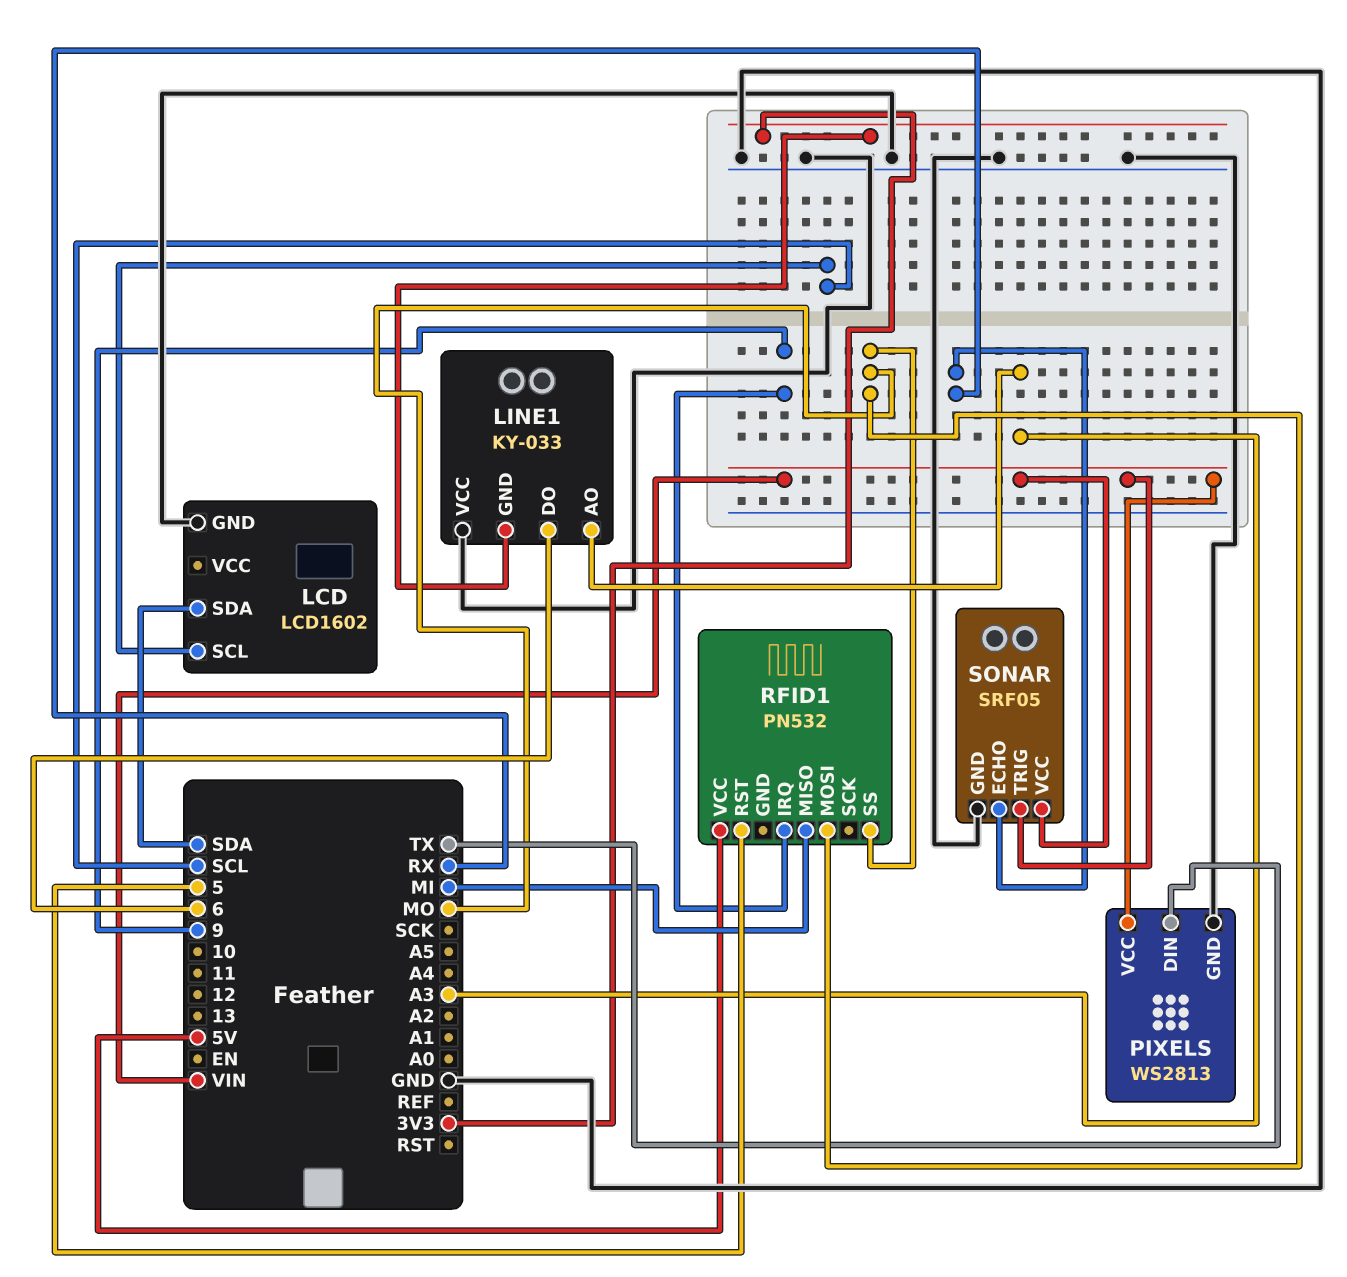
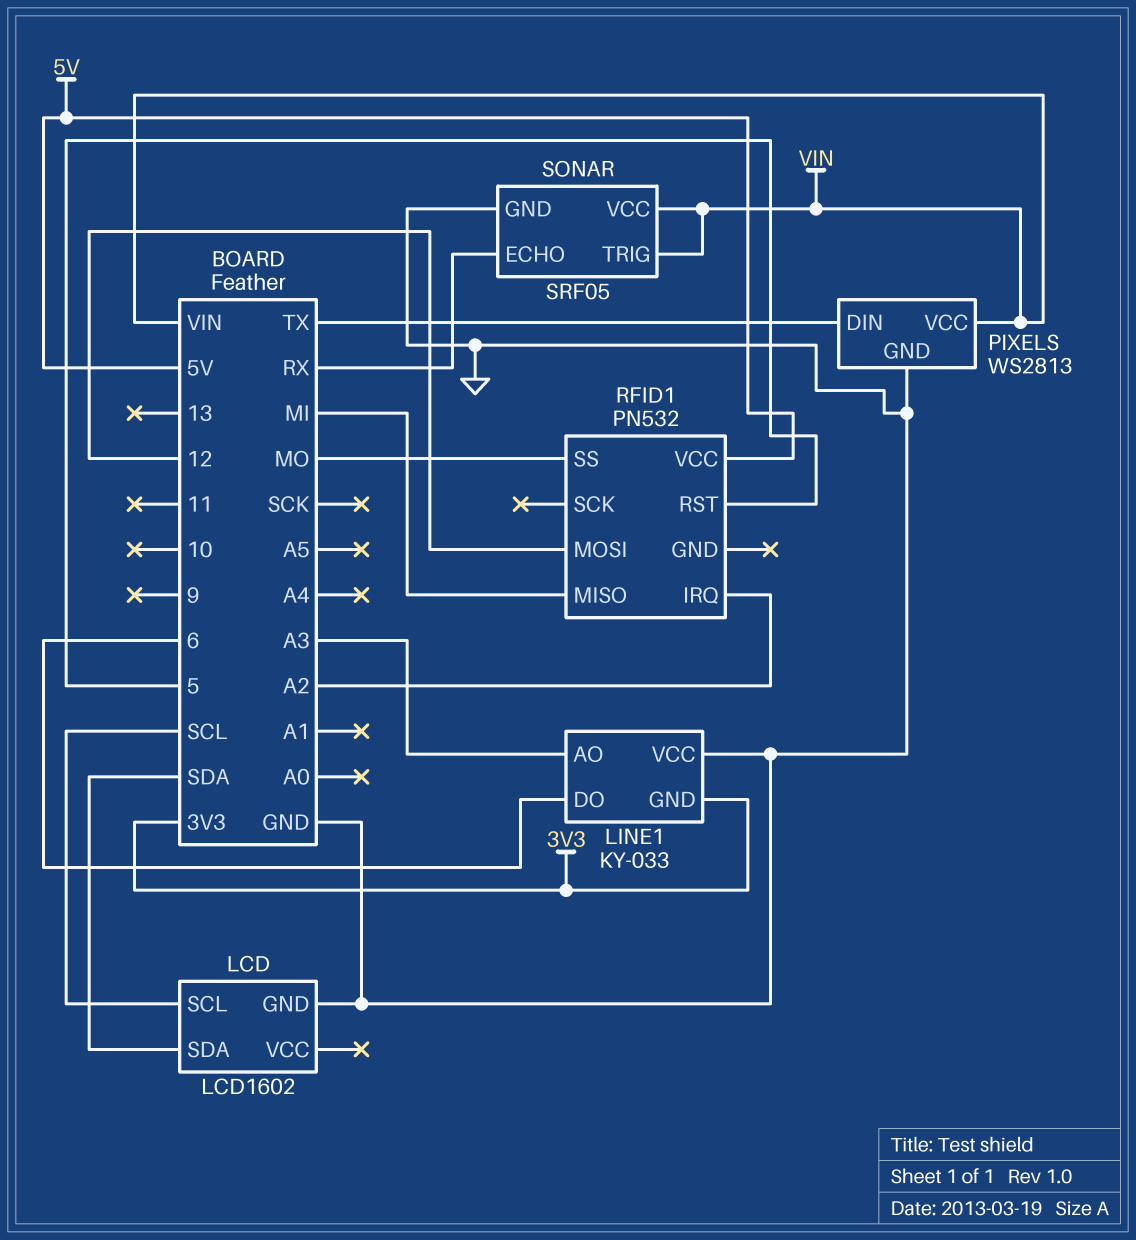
RFID1 pin IRQ: 9 -> A2
RFID1 pin MOSI: MO -> 12

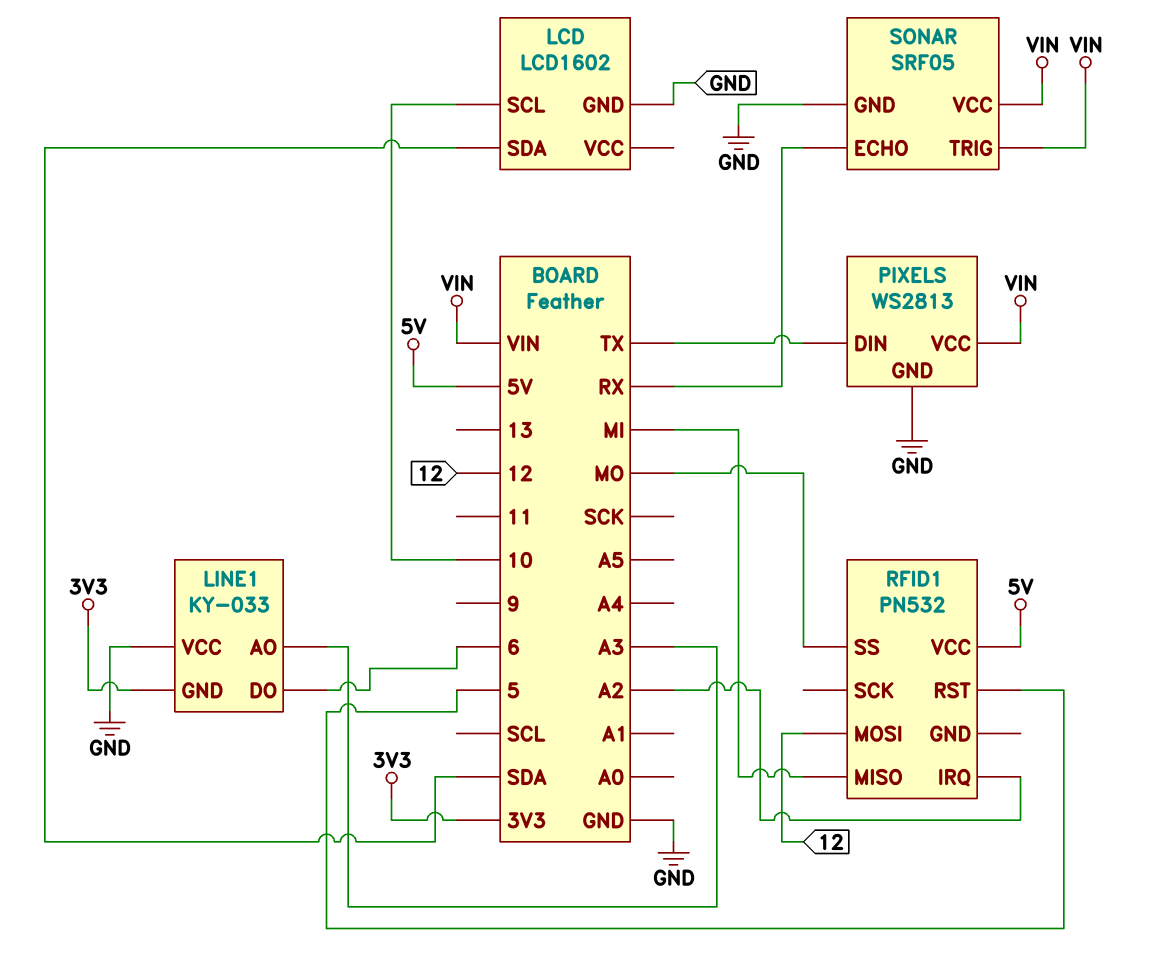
LCD pin SCL: SCL -> 10

